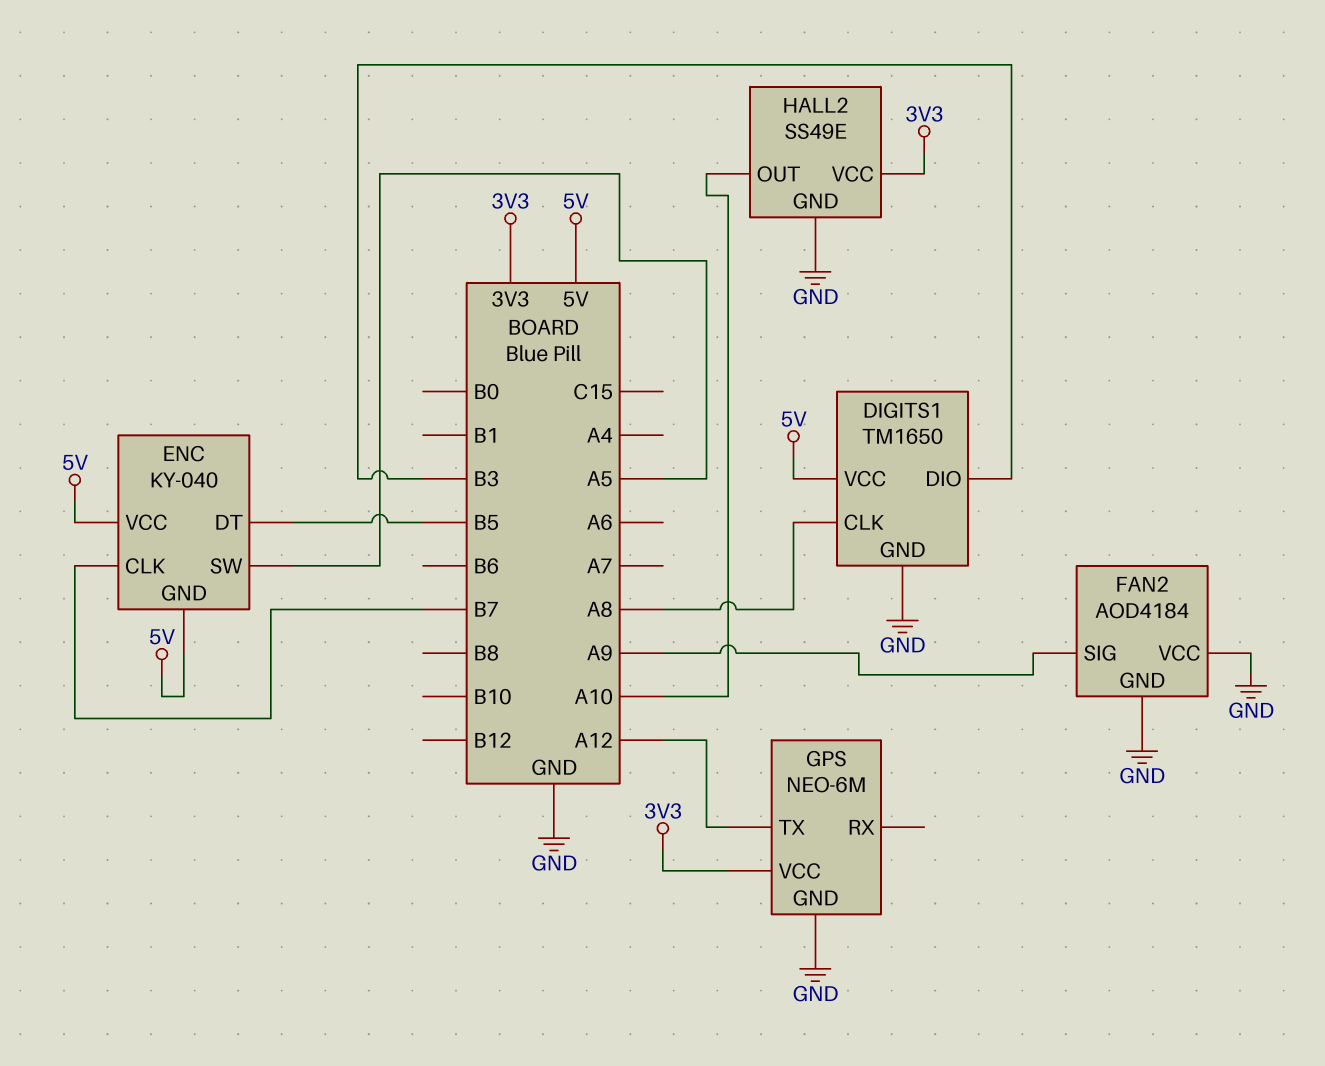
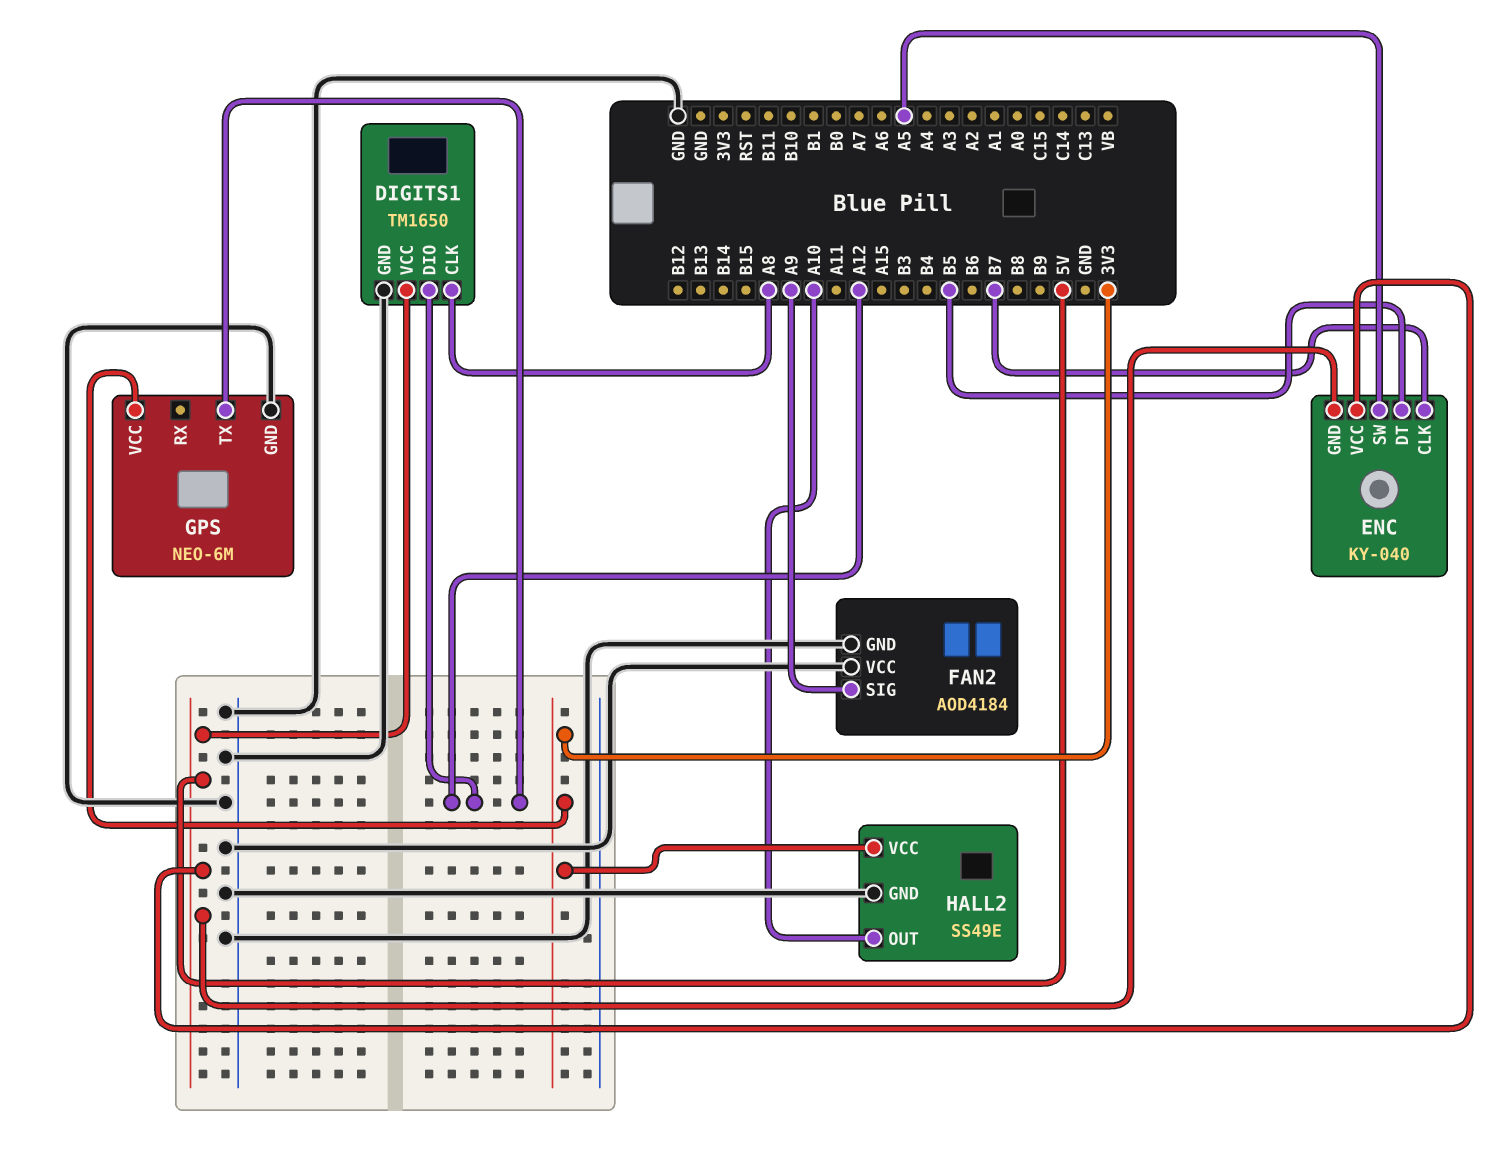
DIGITS1 pin DIO: B3 -> A12

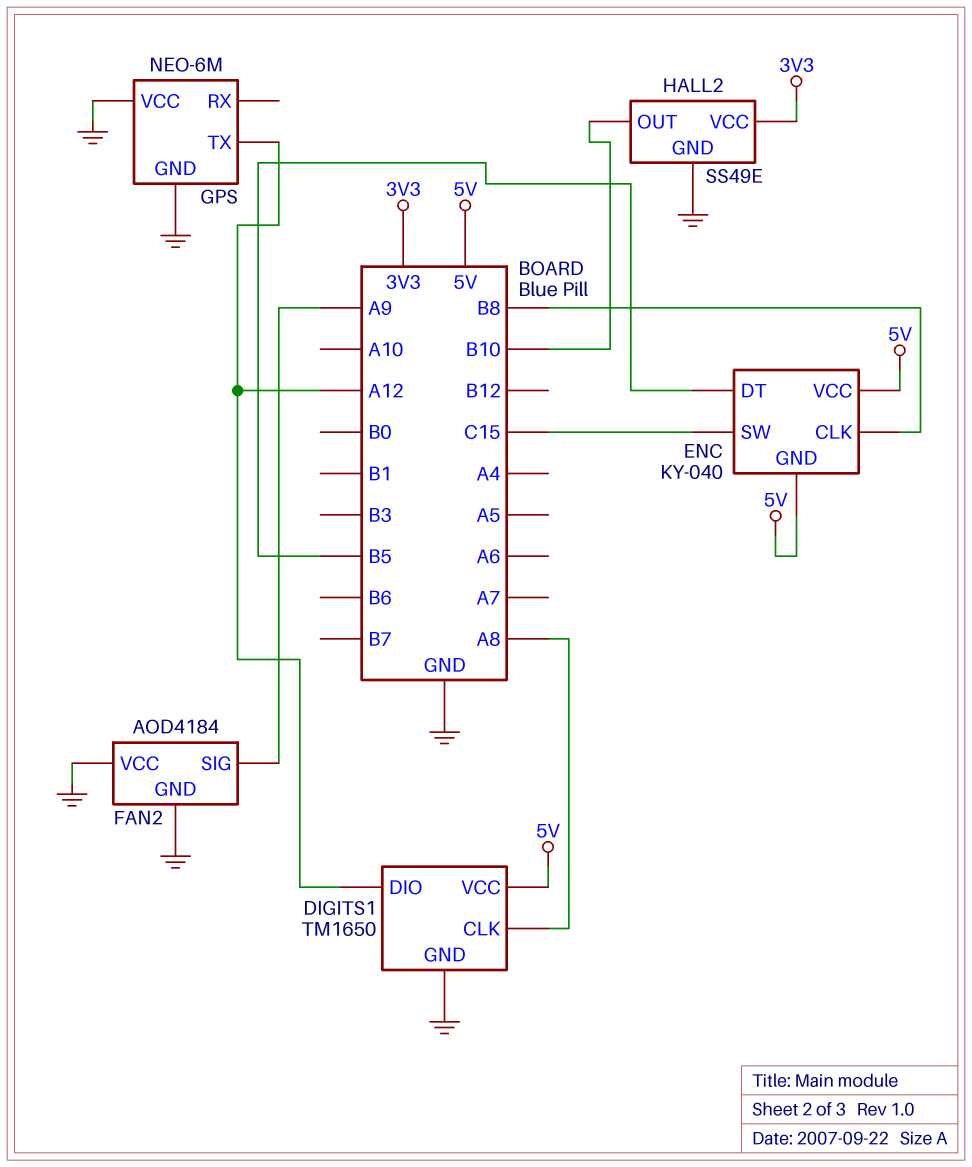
ENC pin CLK: B7 -> B8
ENC pin SW: A5 -> C15
GPS pin VCC: 3V3 -> GND
HALL2 pin OUT: A10 -> B10

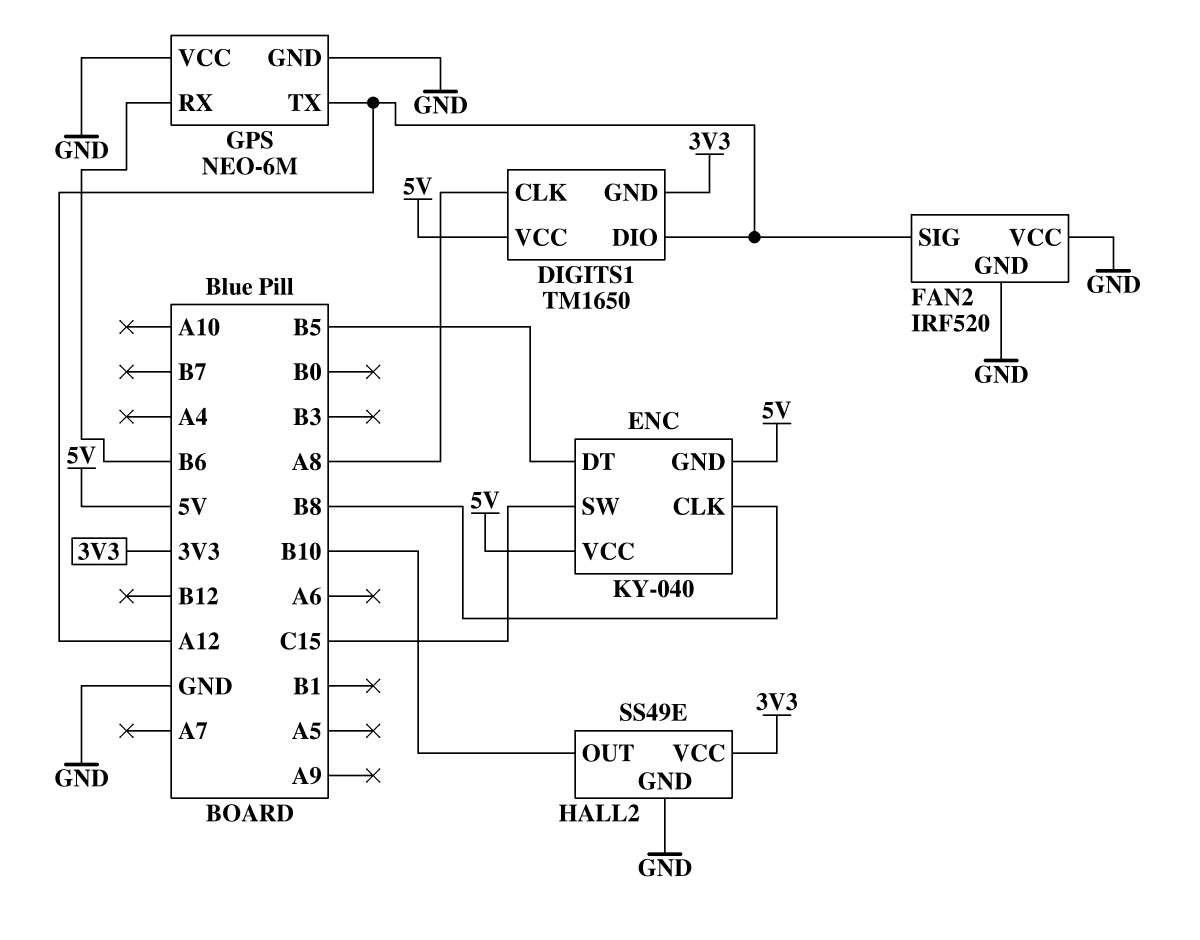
DIGITS1 pin GND: GND -> 3V3
FAN2: AOD4184 -> IRF520
FAN2 pin SIG: A9 -> A12
GPS pin RX: none -> B6

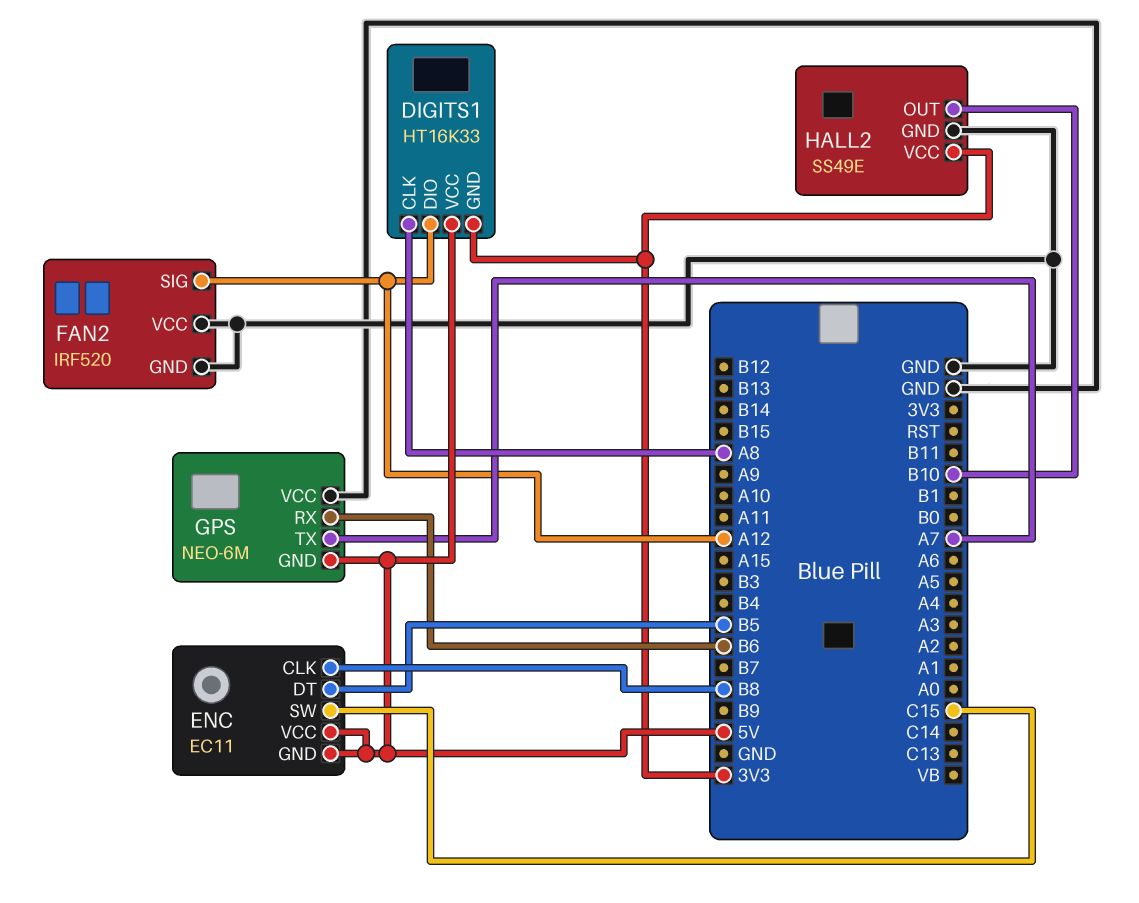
DIGITS1: TM1650 -> HT16K33
ENC: KY-040 -> EC11
GPS pin GND: GND -> 5V
GPS pin TX: A12 -> A7

